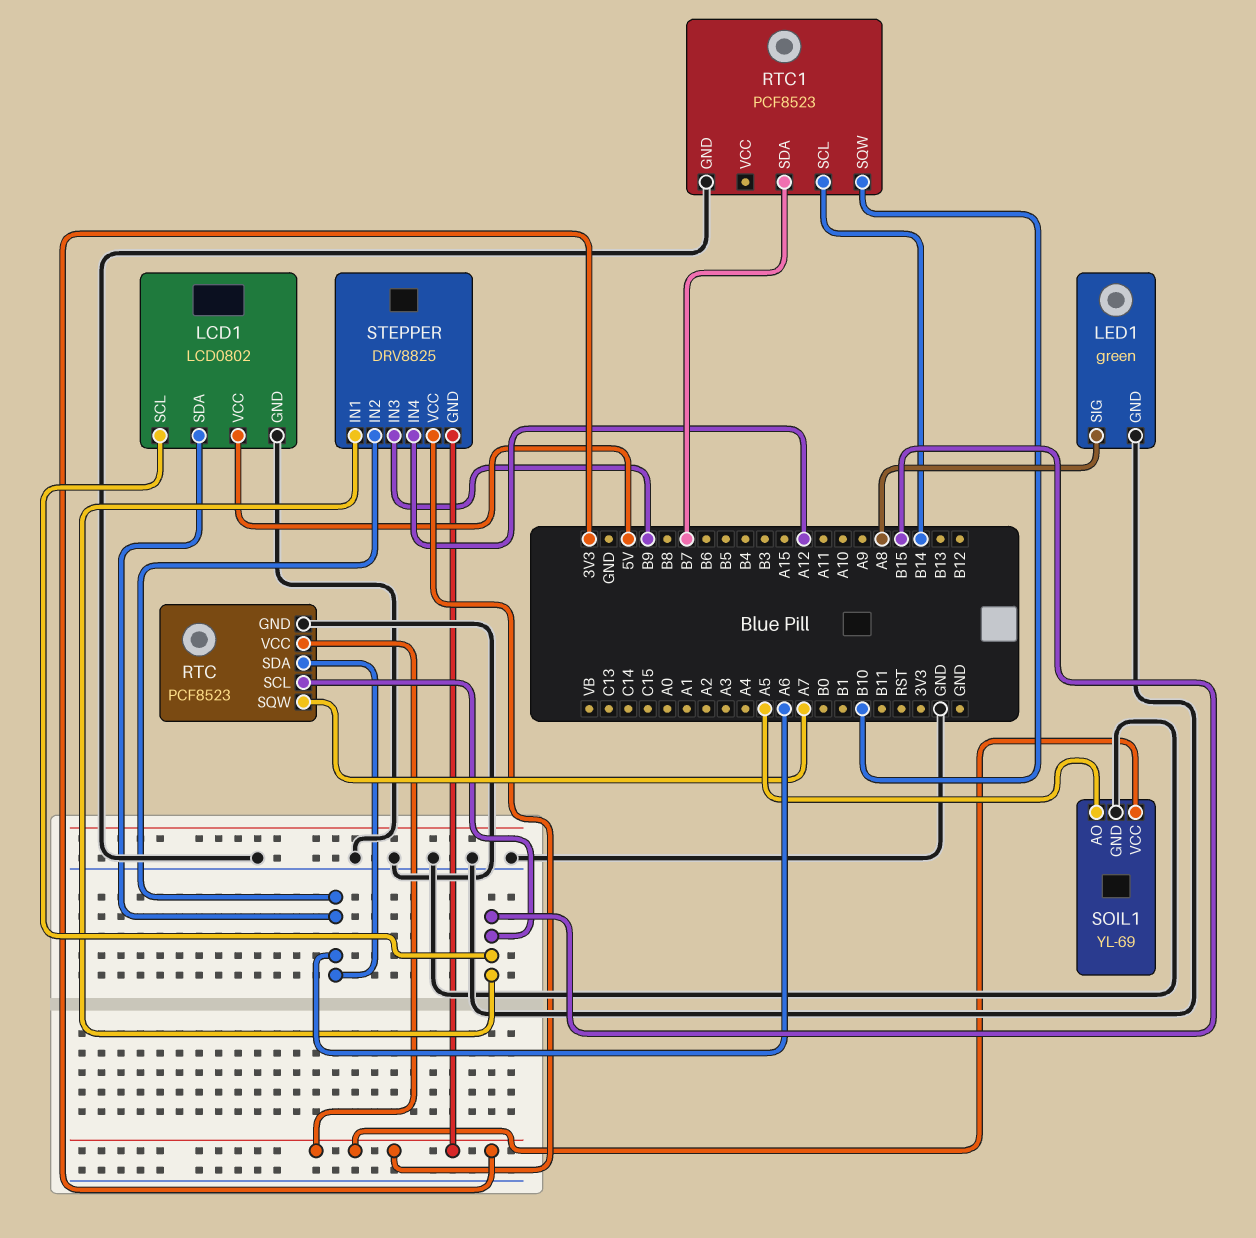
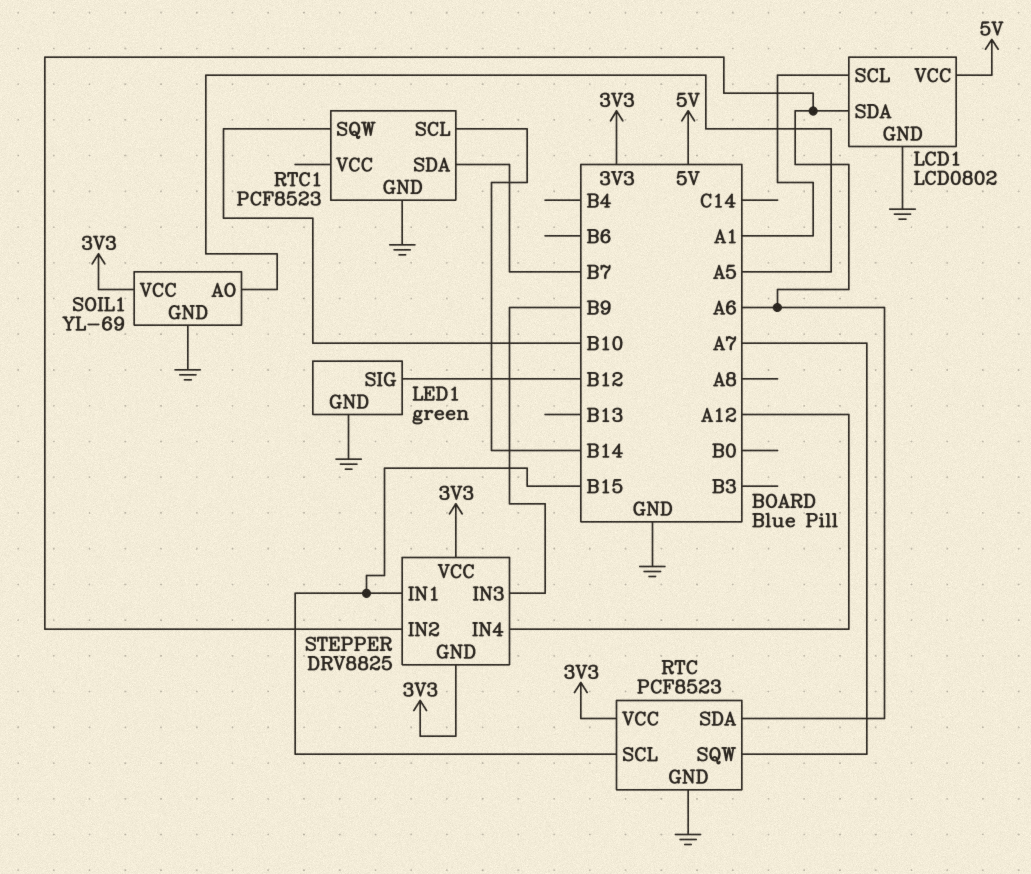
LCD1 pin SCL: B15 -> A1
LED1 pin SIG: A8 -> B12

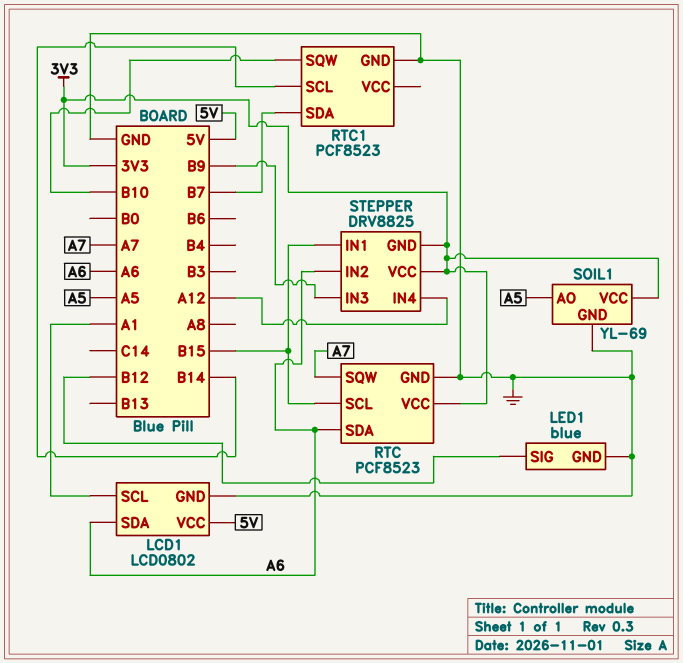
LED1: green -> blue

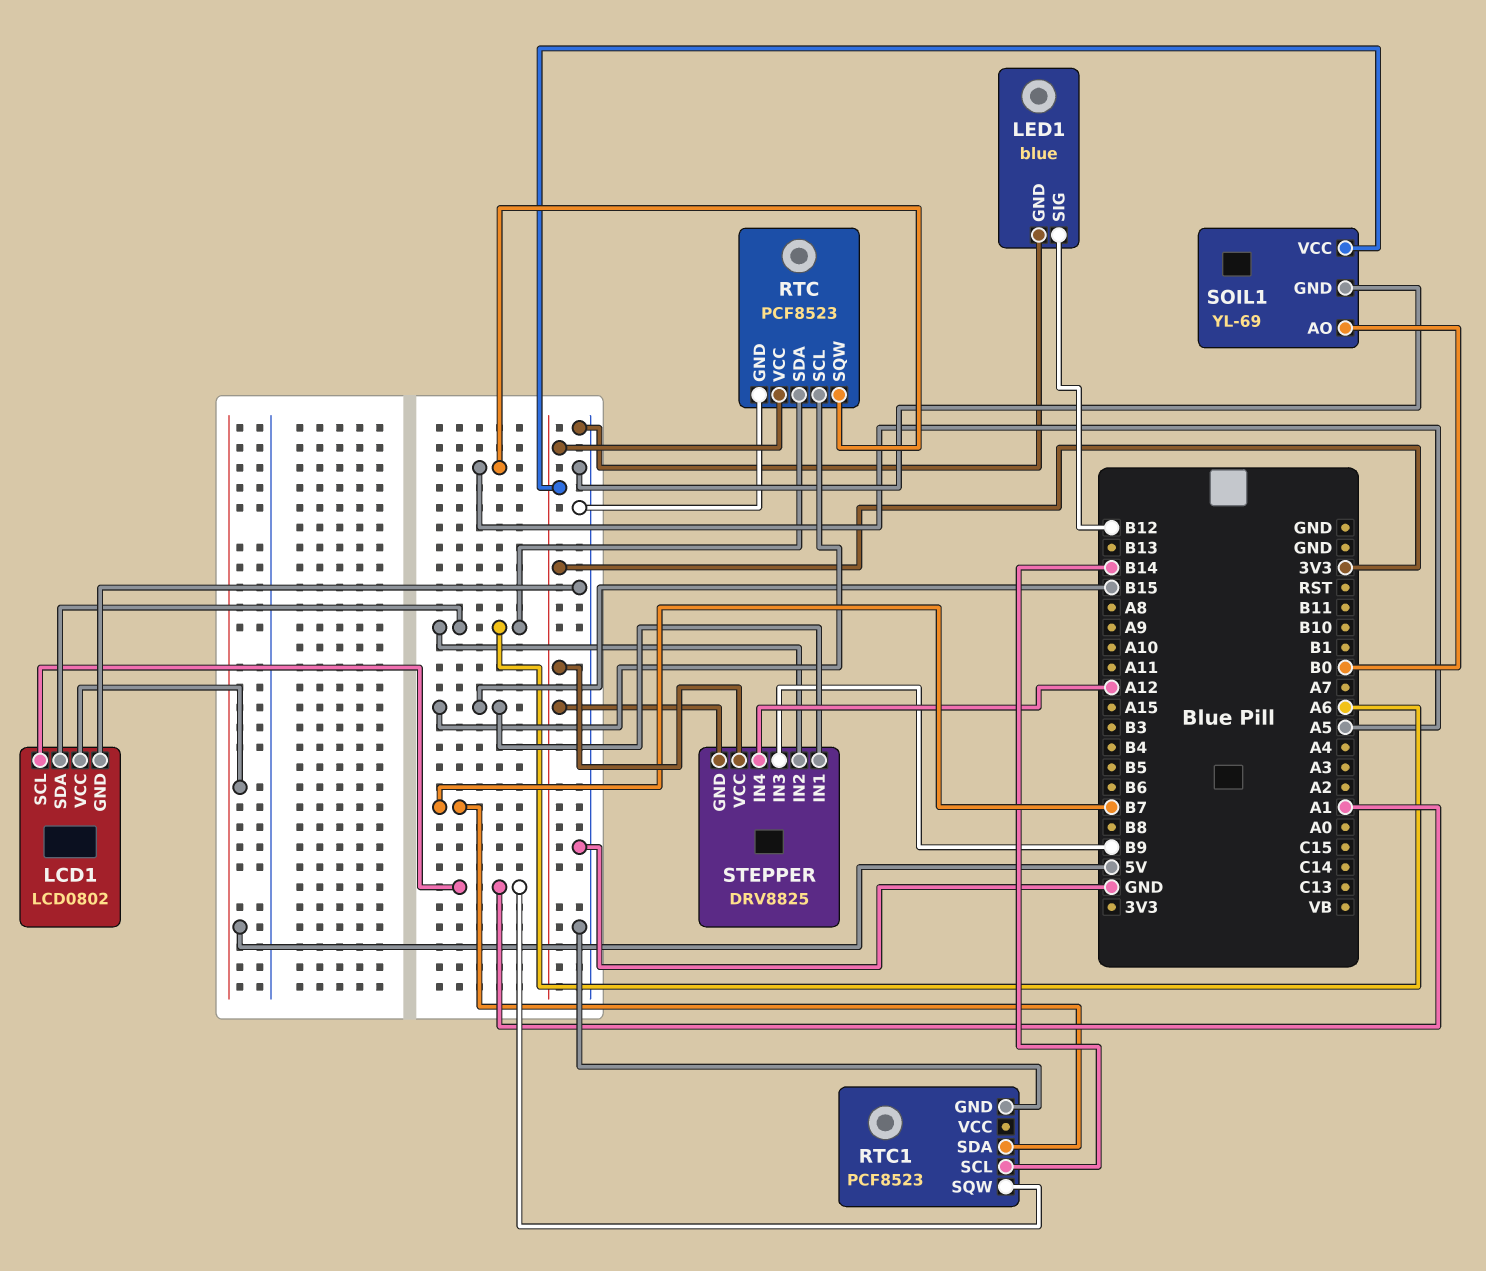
RTC pin SQW: A7 -> A5
RTC1 pin SQW: B10 -> A1
SOIL1 pin AO: A5 -> B0

